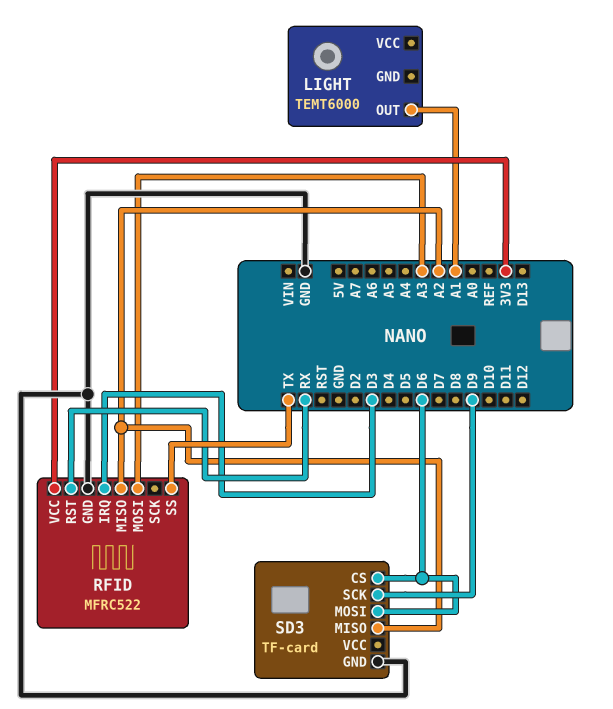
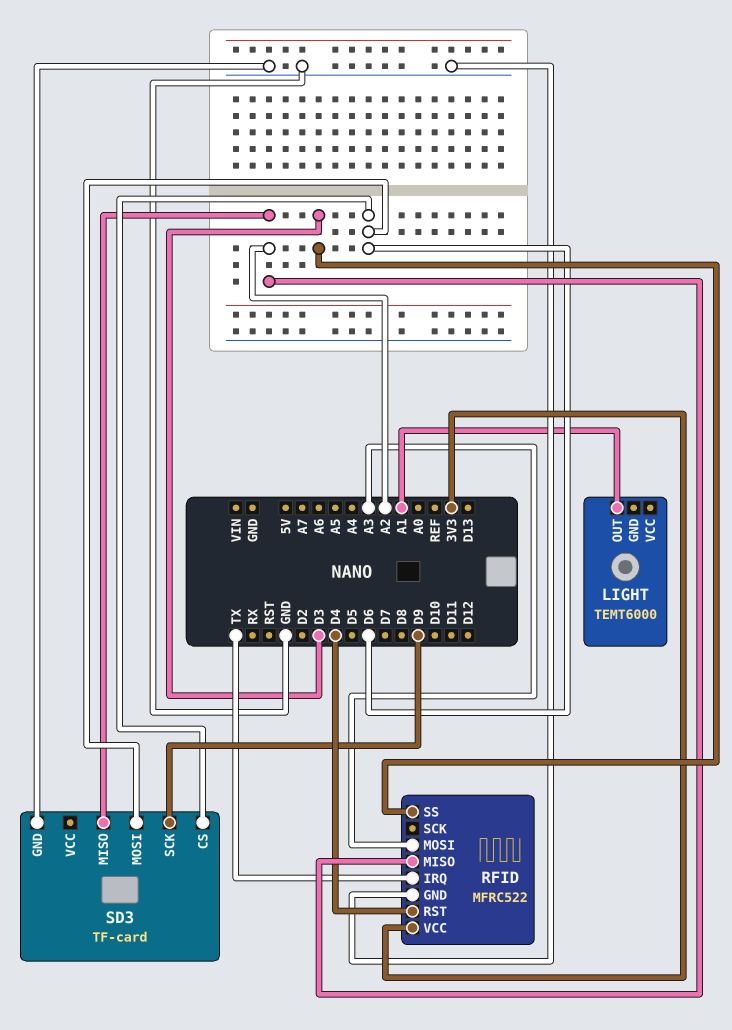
RFID pin IRQ: D3 -> TX
RFID pin RST: RX -> D4
RFID pin SS: TX -> D3

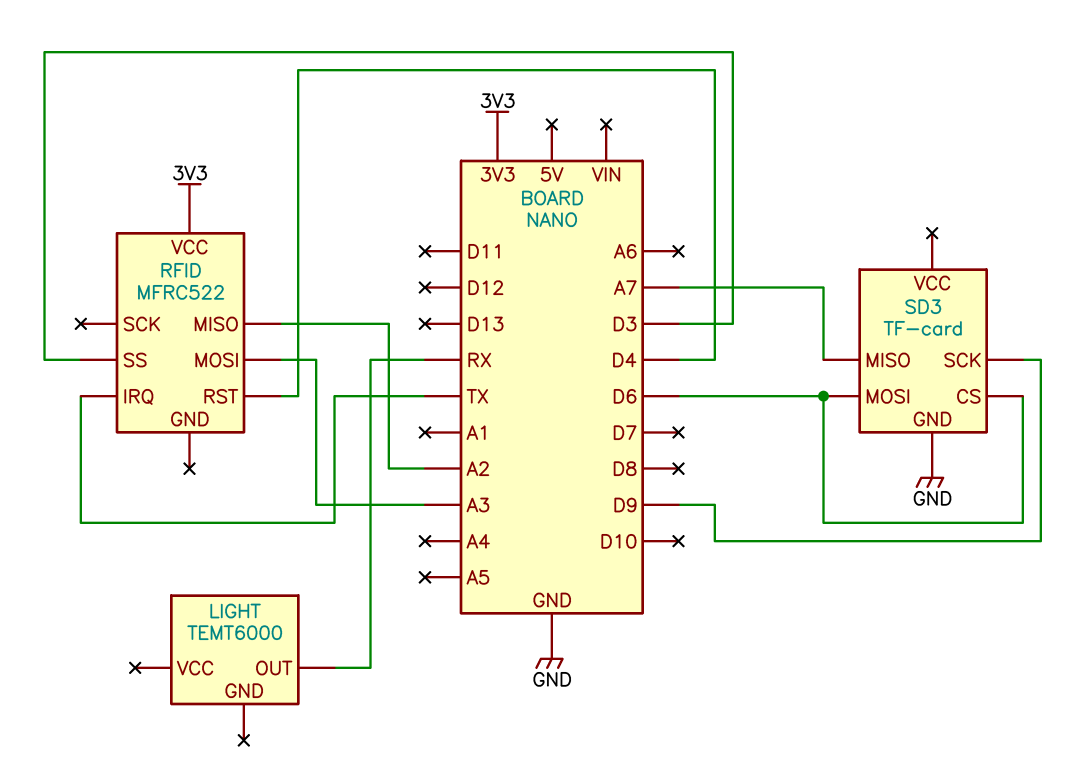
LIGHT pin OUT: A1 -> RX
RFID pin GND: GND -> none
SD3 pin MISO: A2 -> A7

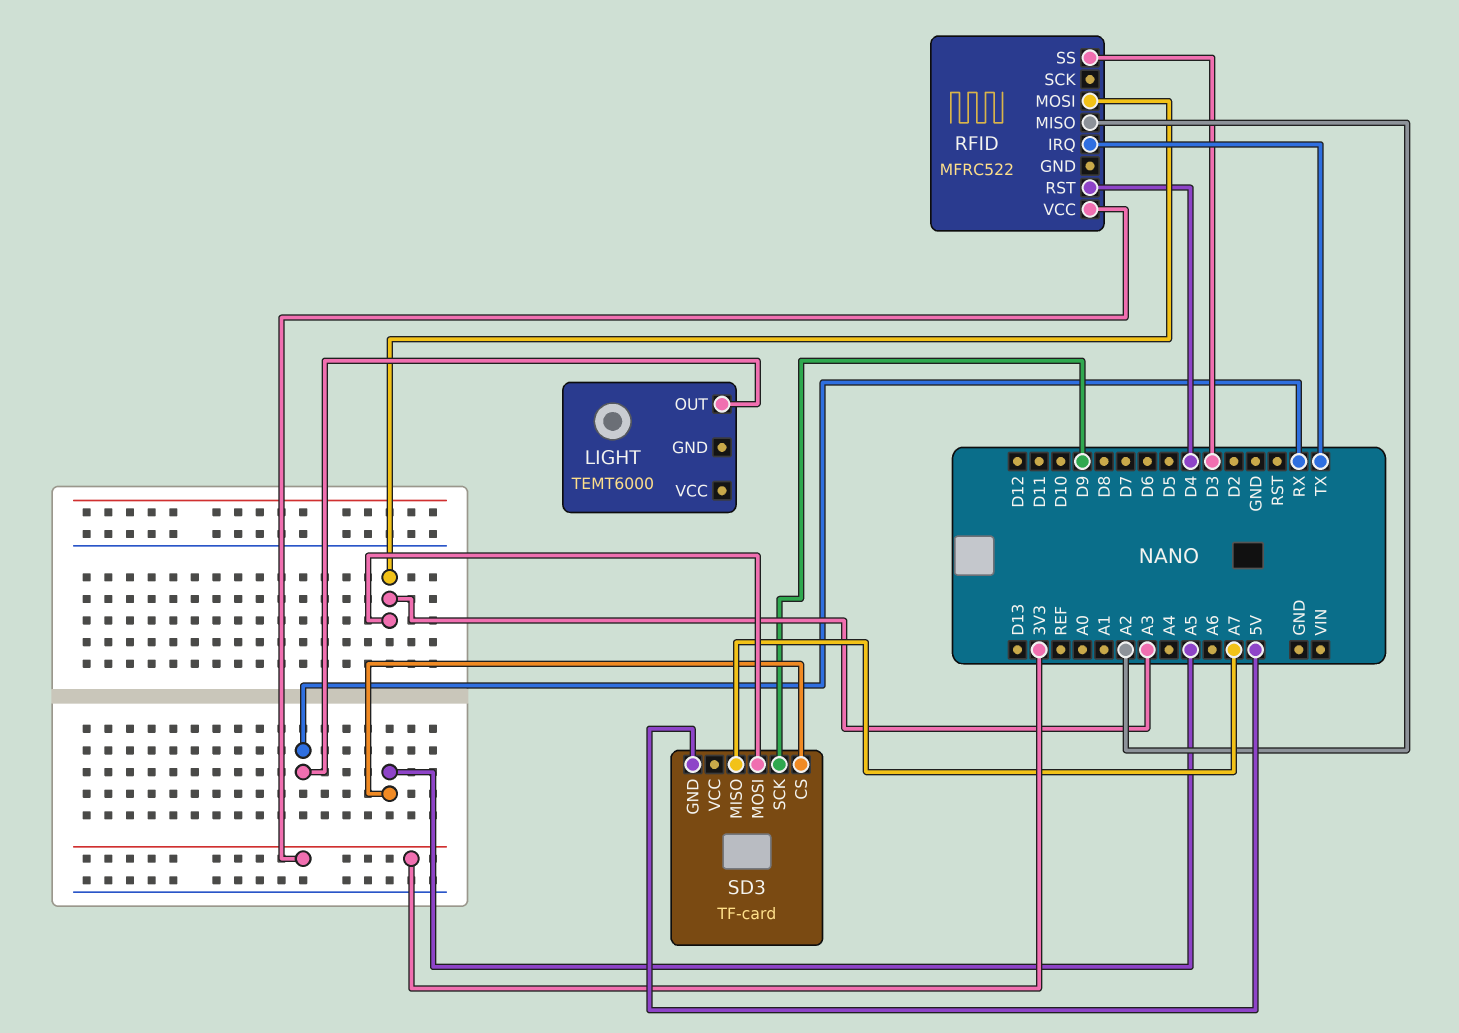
SD3 pin CS: D6 -> A5
SD3 pin GND: GND -> 5V
SD3 pin MOSI: D6 -> A3

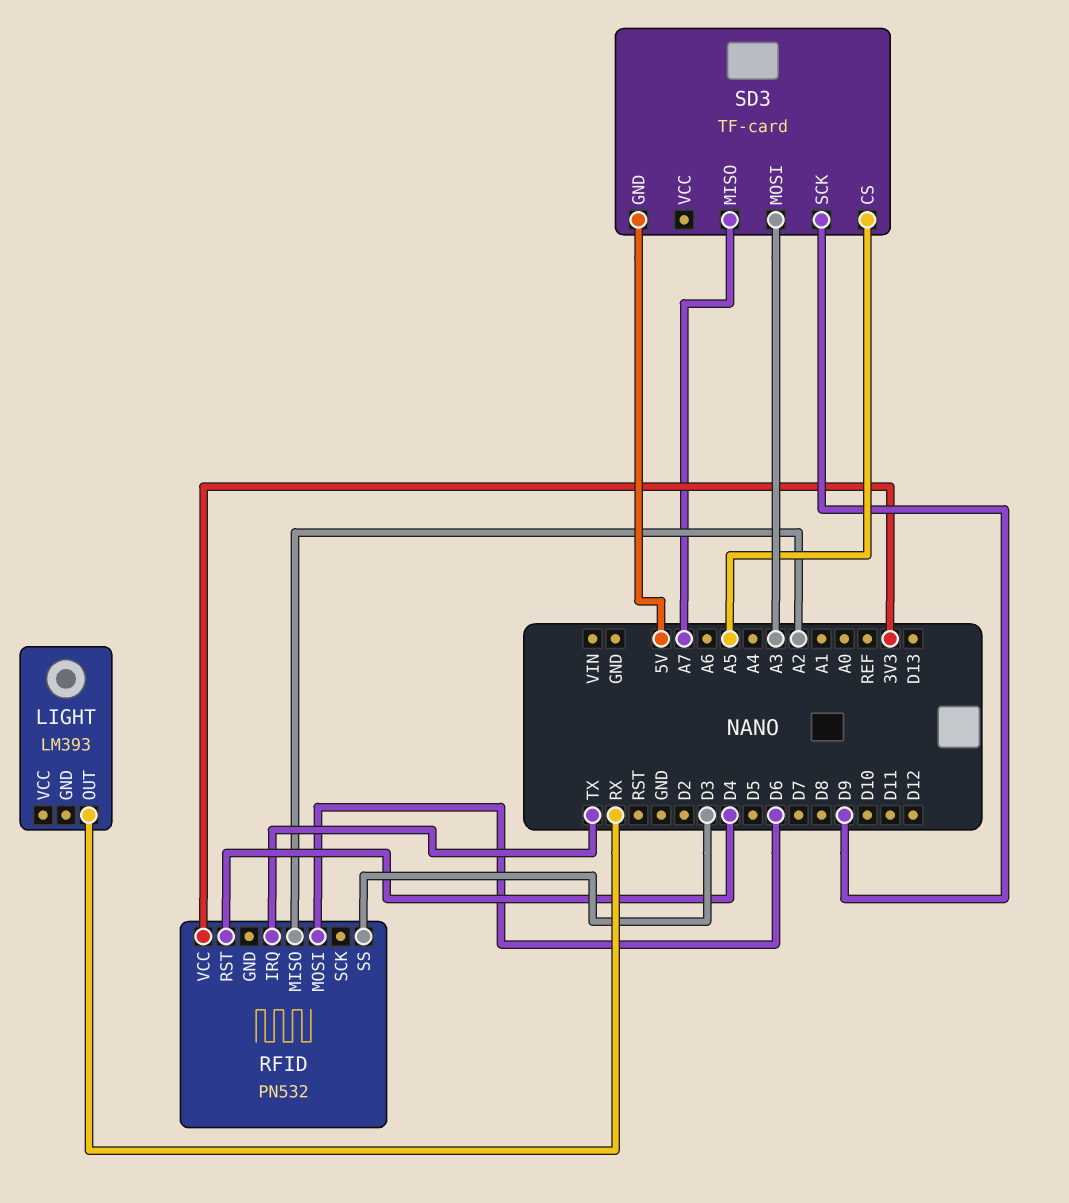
LIGHT: TEMT6000 -> LM393
RFID: MFRC522 -> PN532
RFID pin MOSI: A3 -> D6

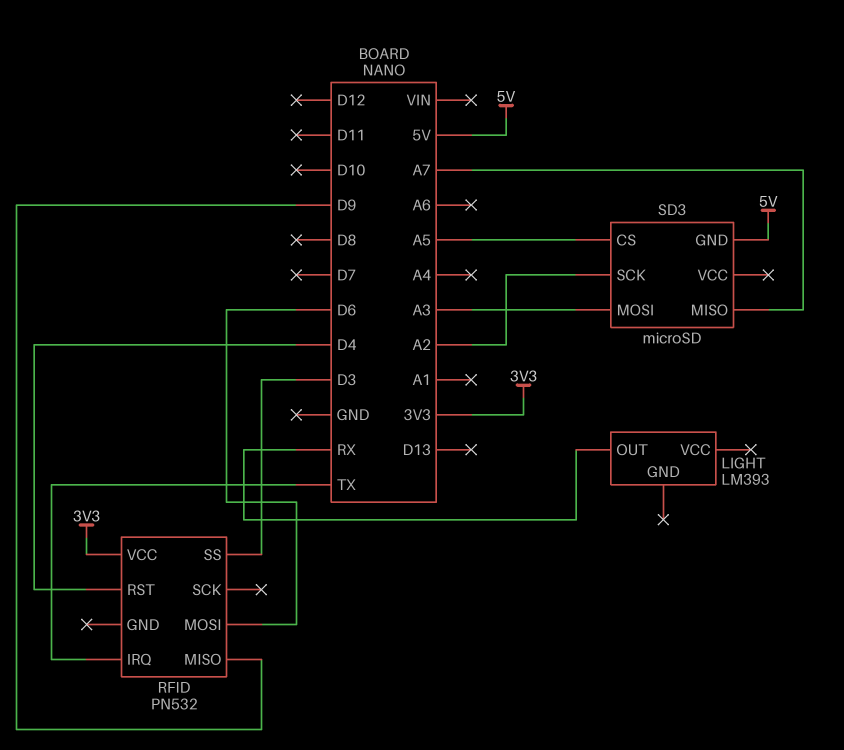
RFID pin MISO: A2 -> D9
SD3: TF-card -> microSD
SD3 pin SCK: D9 -> A2

